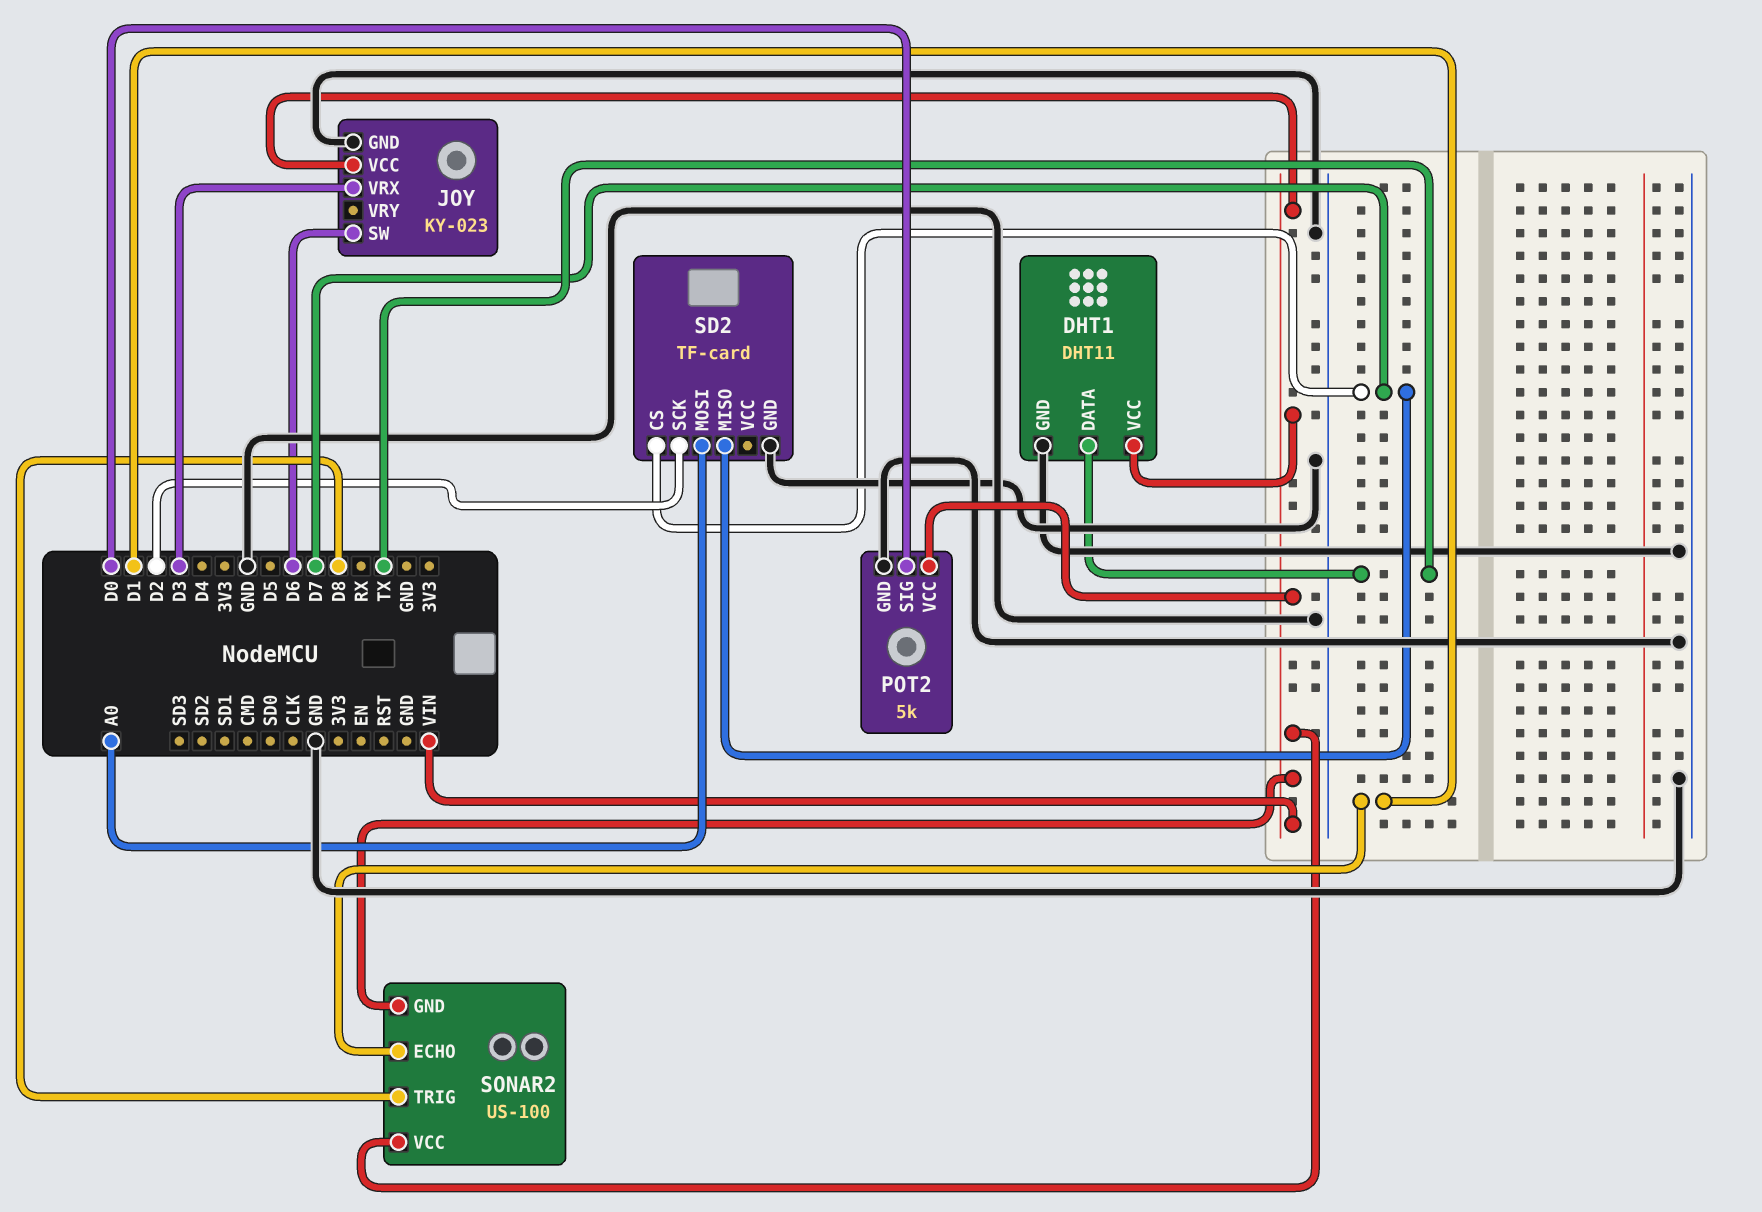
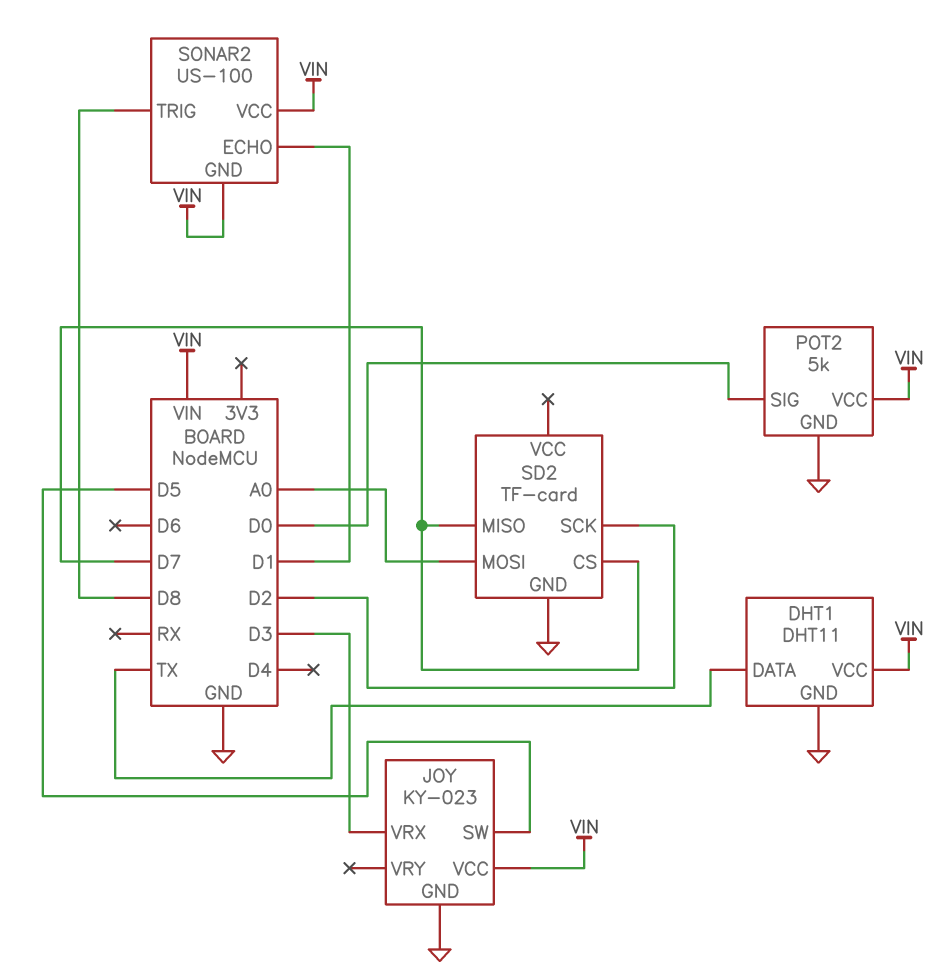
JOY pin SW: D6 -> D5

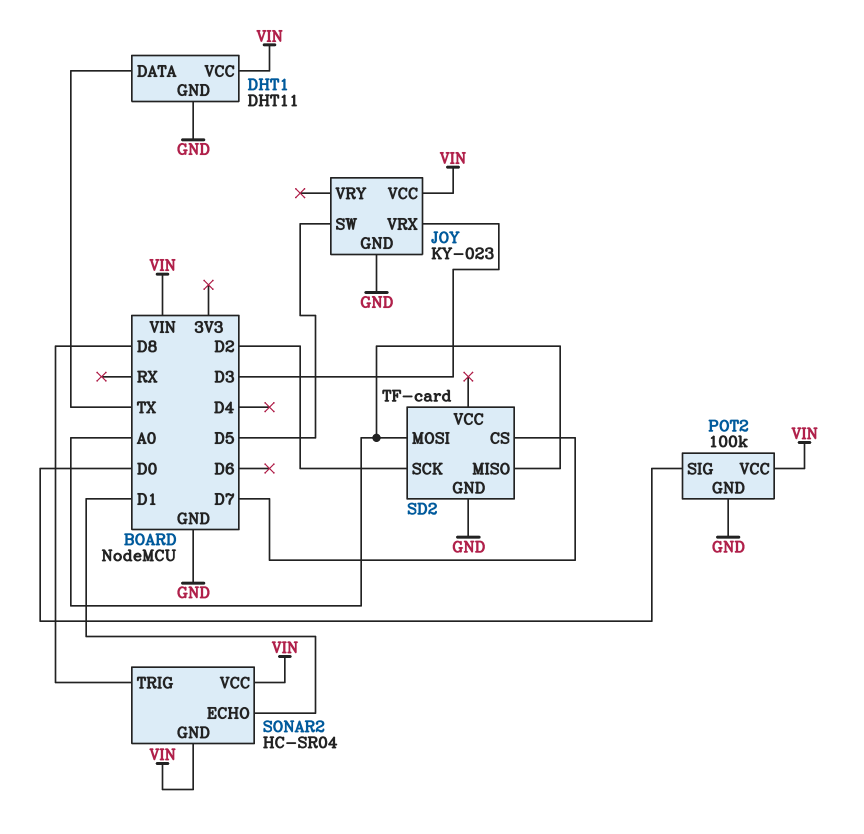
POT2: 5k -> 100k
SD2 pin MISO: D7 -> A0
SONAR2: US-100 -> HC-SR04

